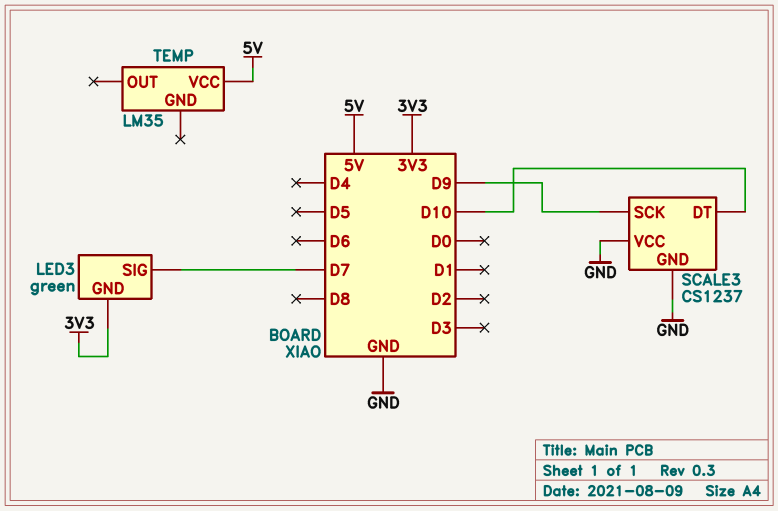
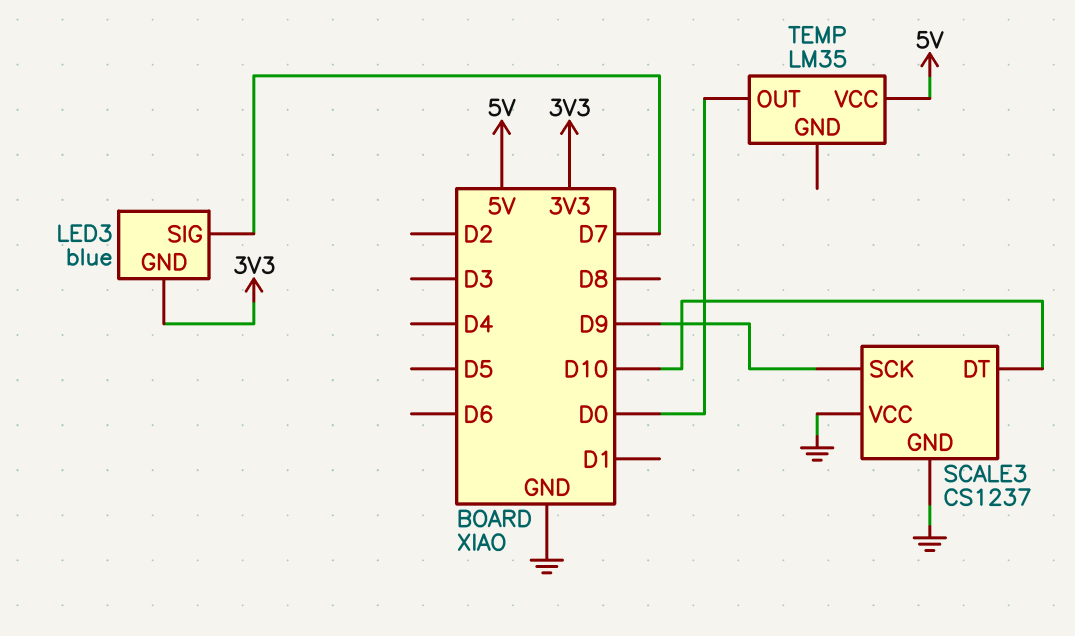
LED3: green -> blue
TEMP pin OUT: none -> D0

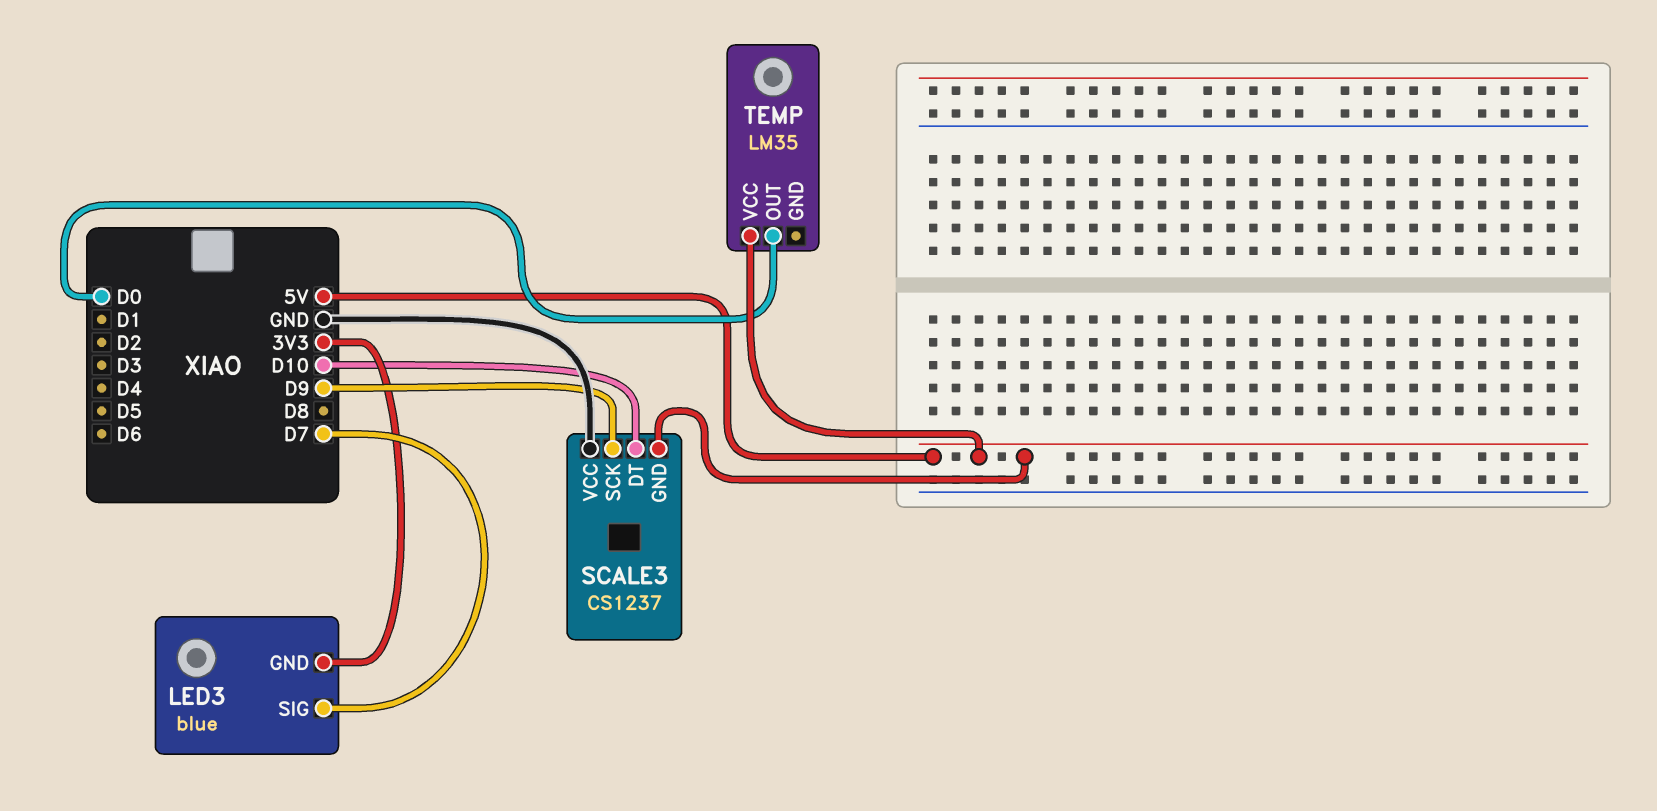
SCALE3 pin GND: GND -> 5V

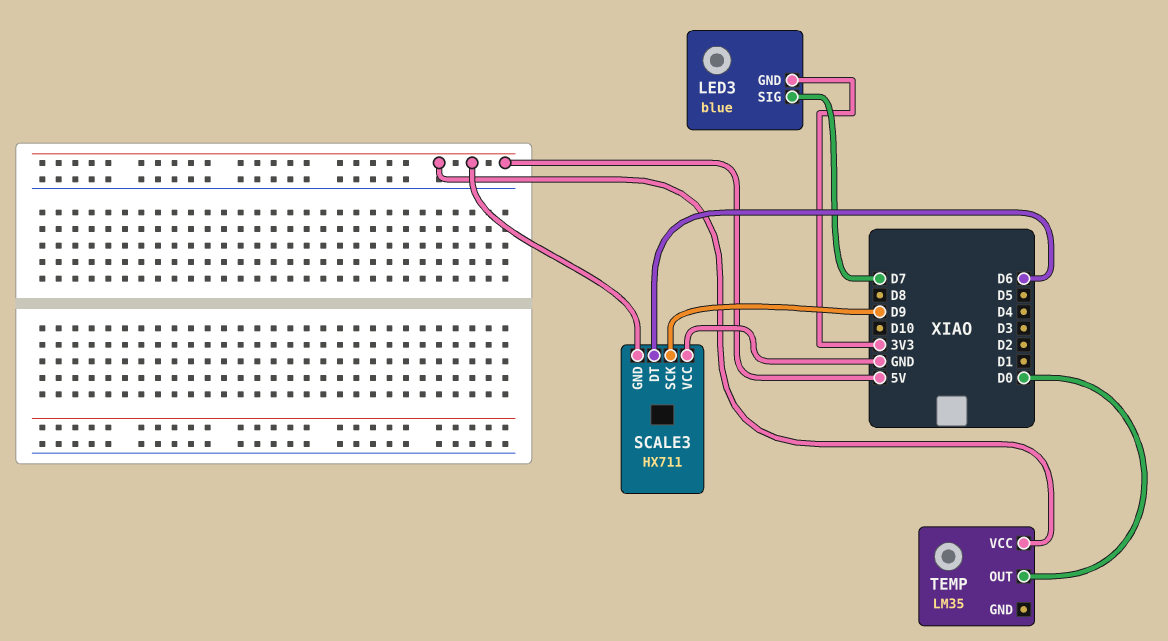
SCALE3: CS1237 -> HX711
SCALE3 pin DT: D10 -> D6

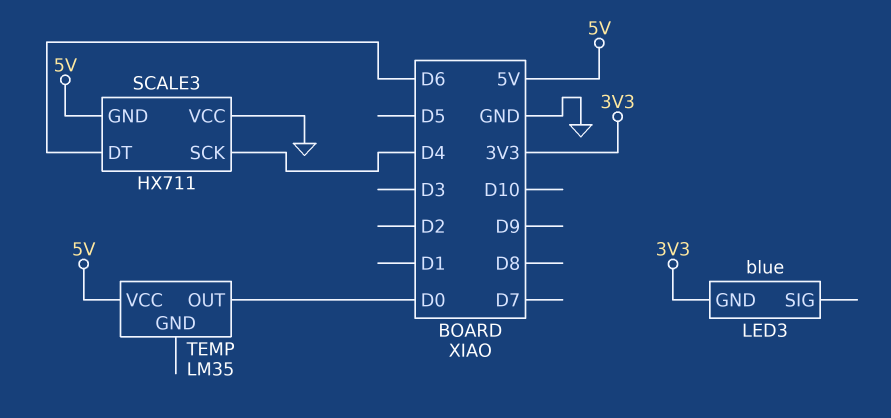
LED3 pin SIG: D7 -> none
SCALE3 pin SCK: D9 -> D4

